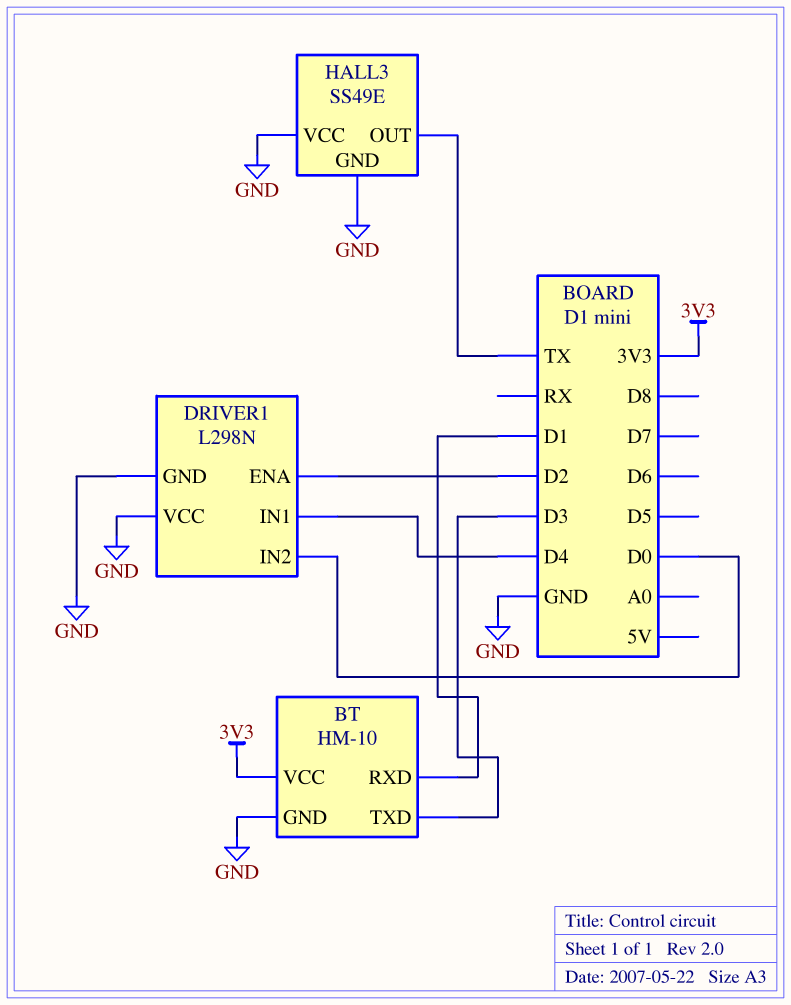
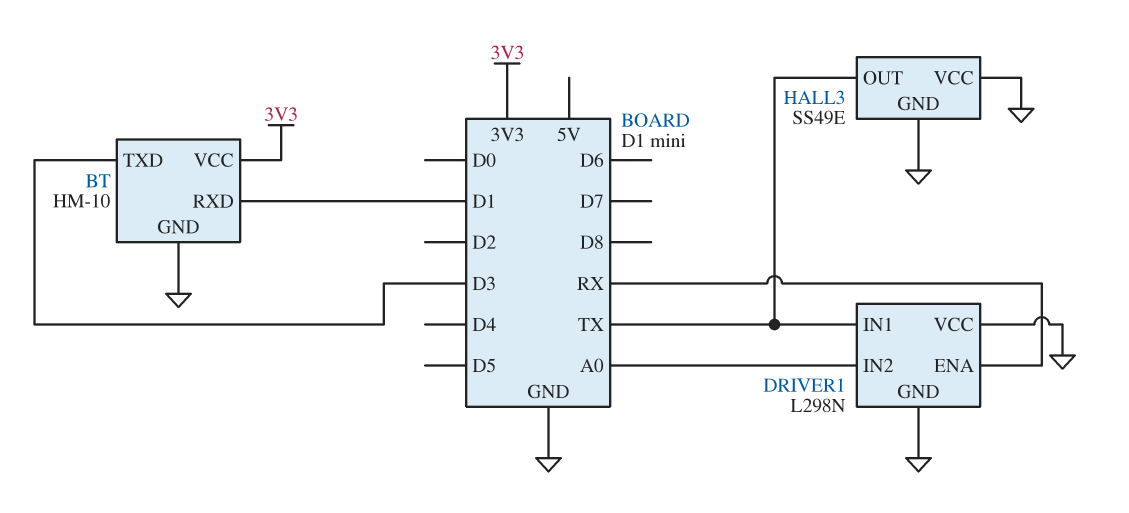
DRIVER1 pin ENA: D2 -> RX
DRIVER1 pin IN1: D4 -> TX
DRIVER1 pin IN2: D0 -> A0

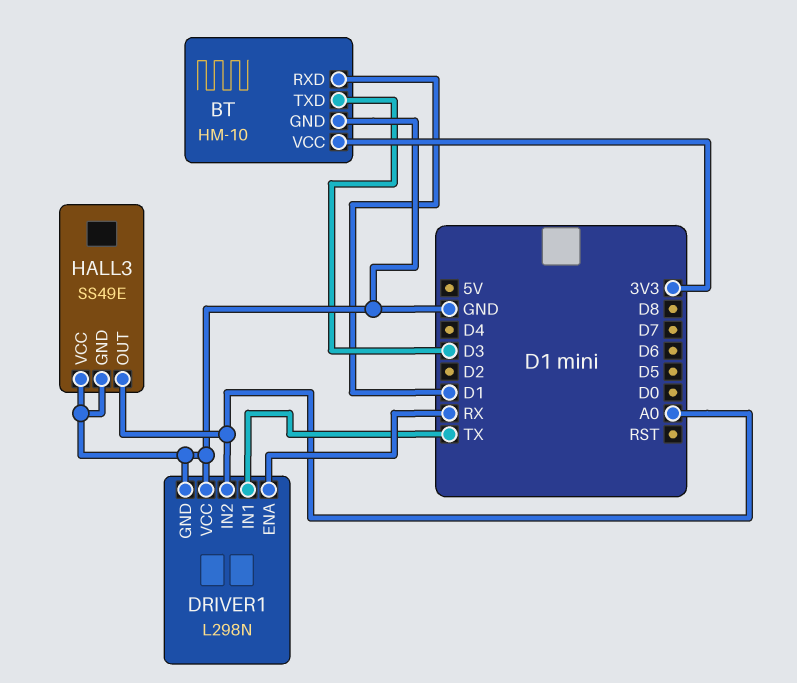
HALL3 pin OUT: TX -> A0

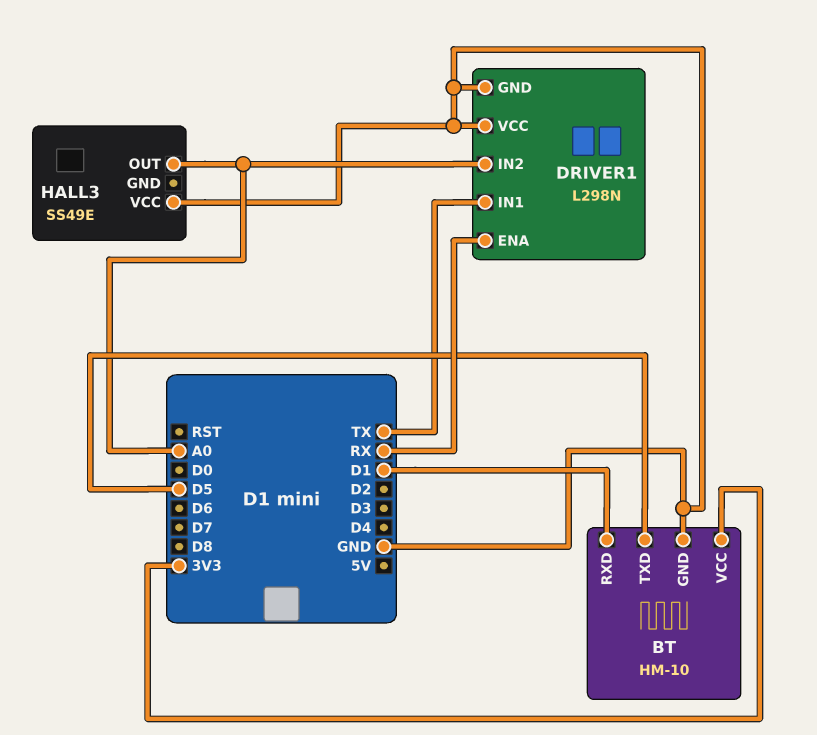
BT pin TXD: D3 -> D5
HALL3 pin GND: GND -> none

